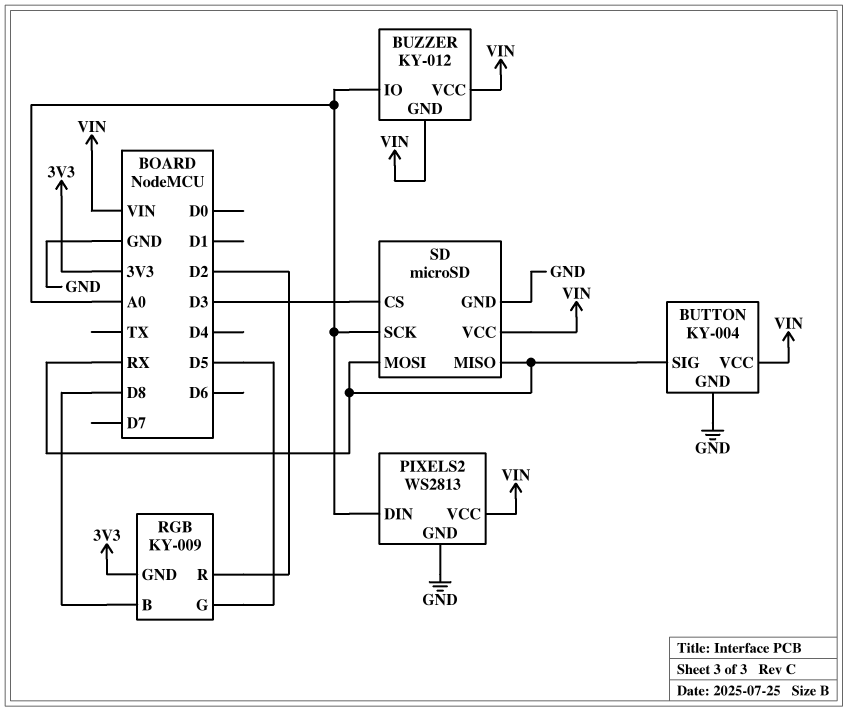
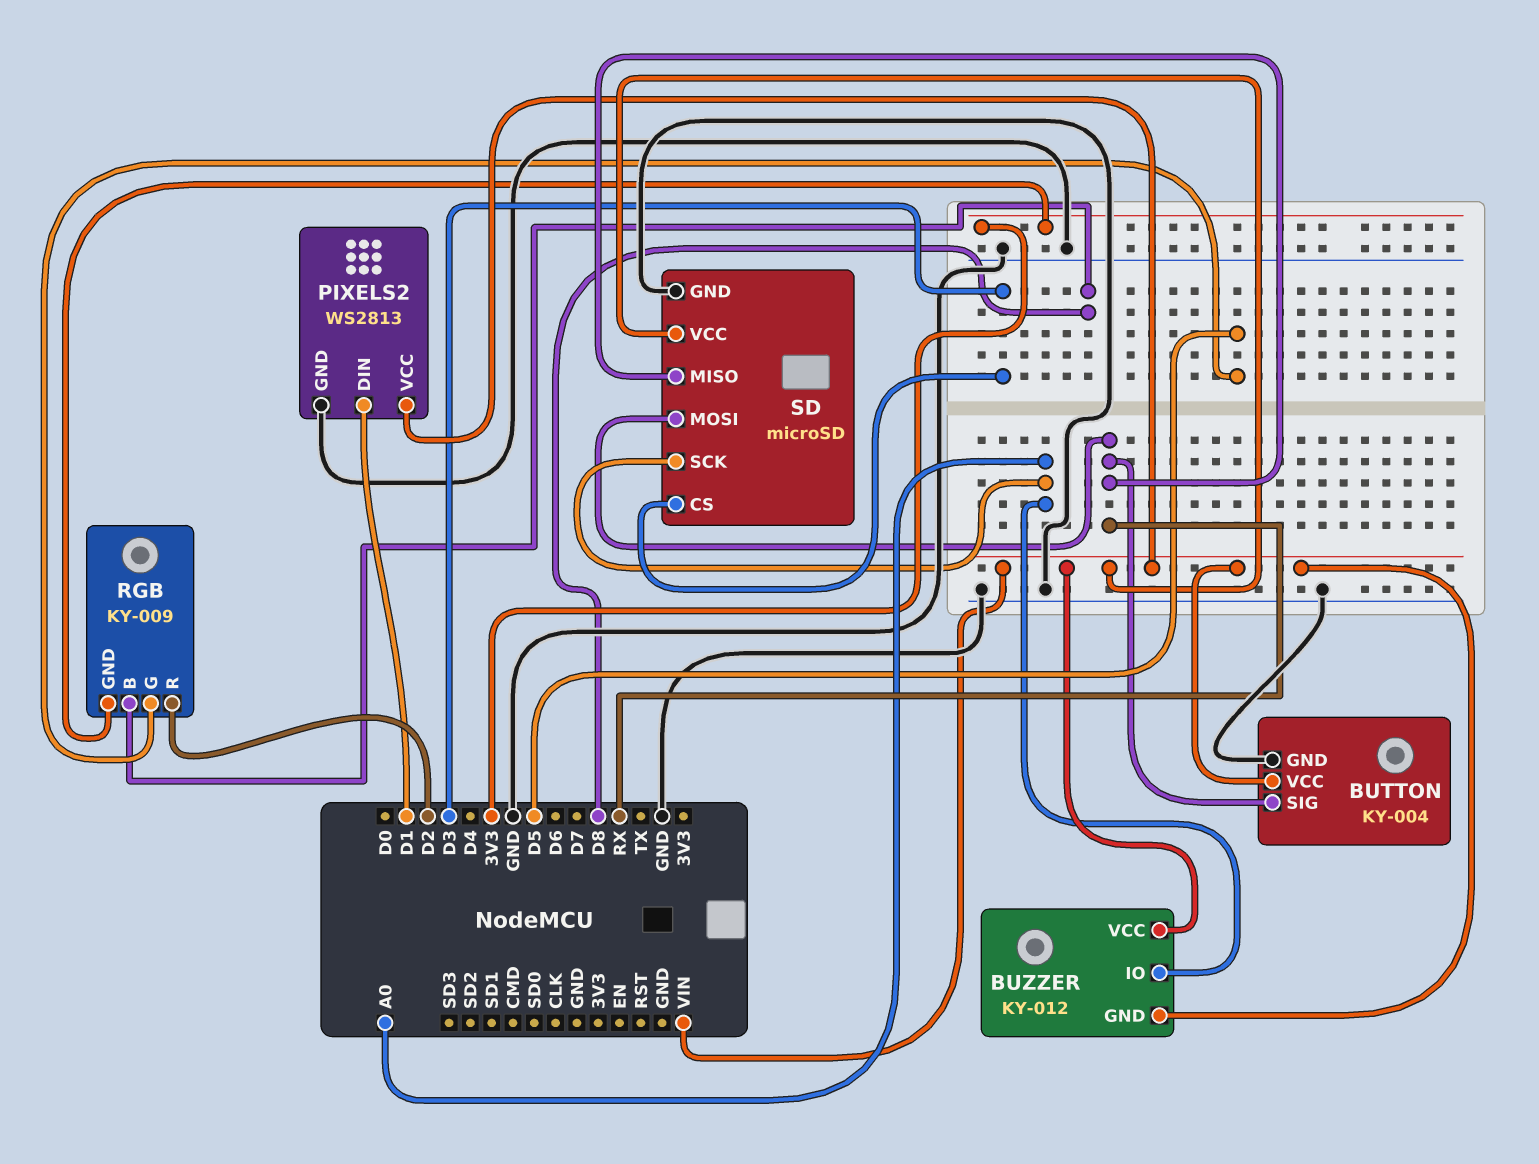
PIXELS2 pin DIN: A0 -> D1

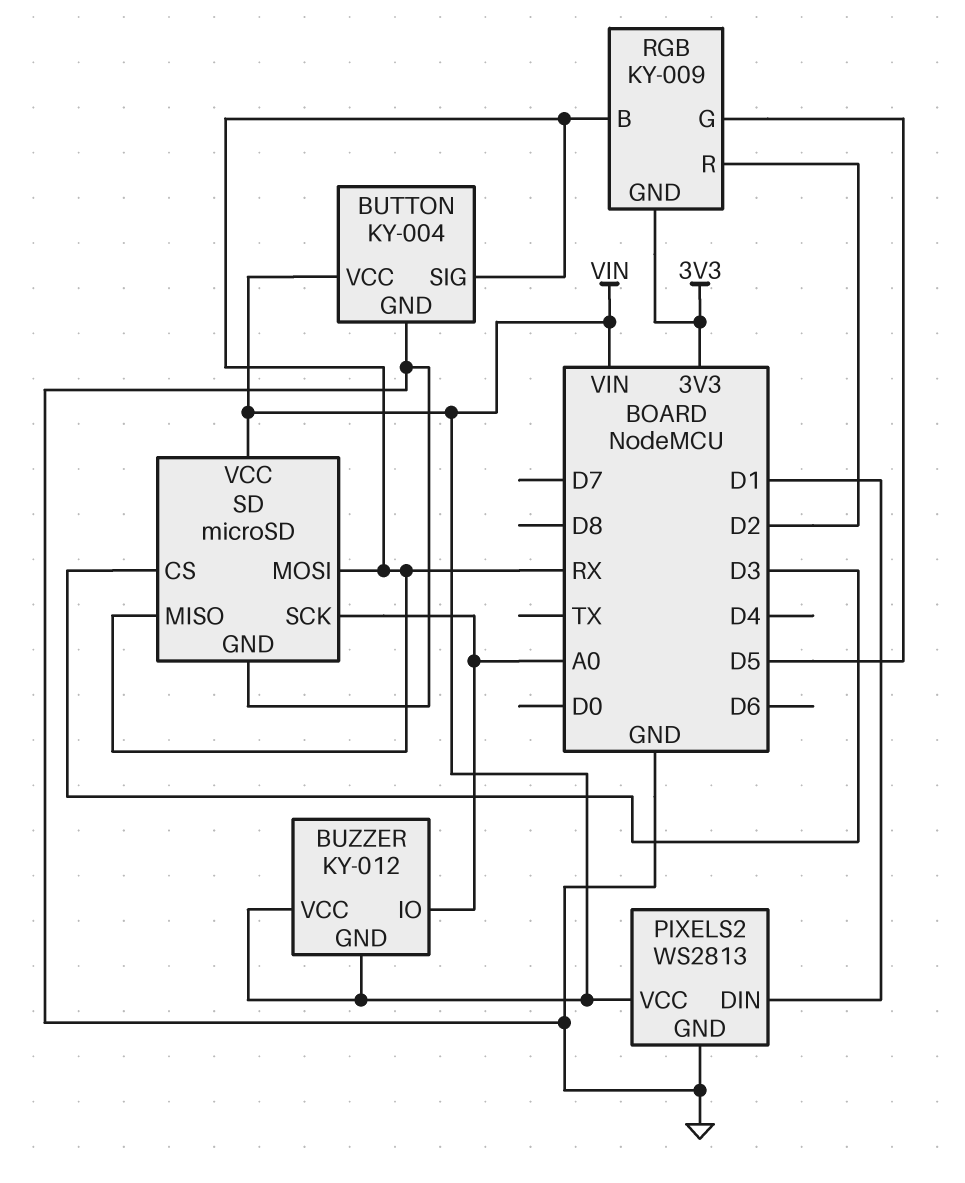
RGB pin B: D8 -> RX

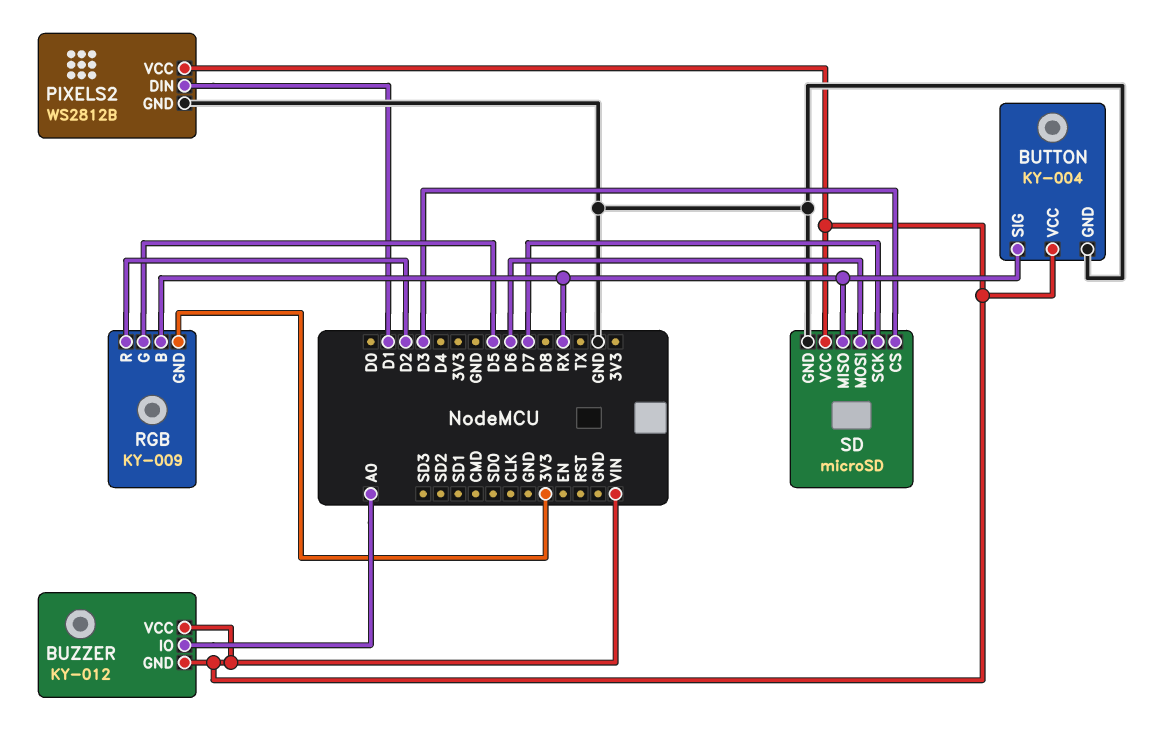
PIXELS2: WS2813 -> WS2812B
SD pin MOSI: RX -> D6
SD pin SCK: A0 -> D7

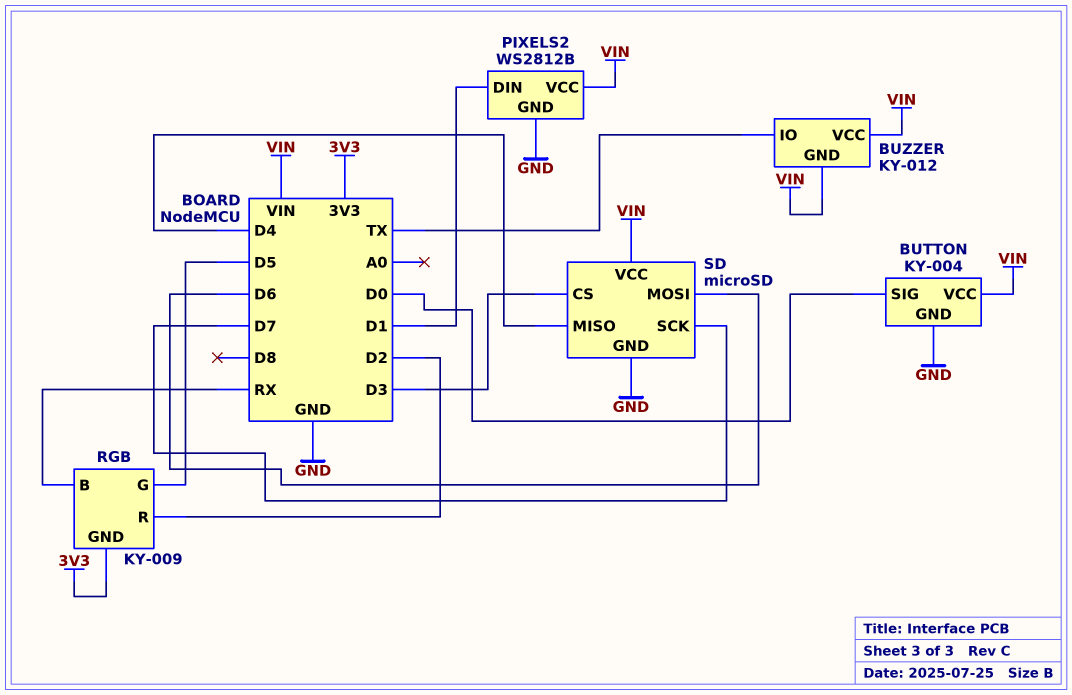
BUTTON pin SIG: RX -> D0
BUZZER pin IO: A0 -> TX
SD pin MISO: RX -> D4

